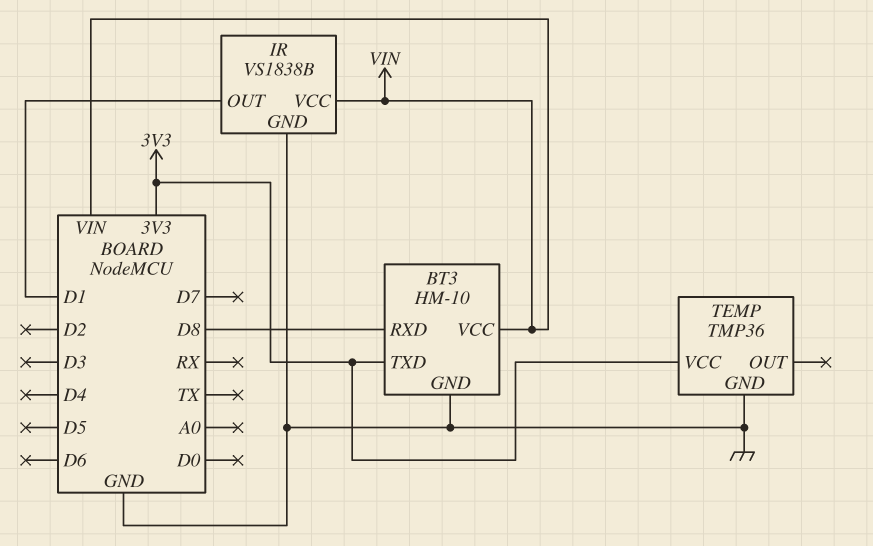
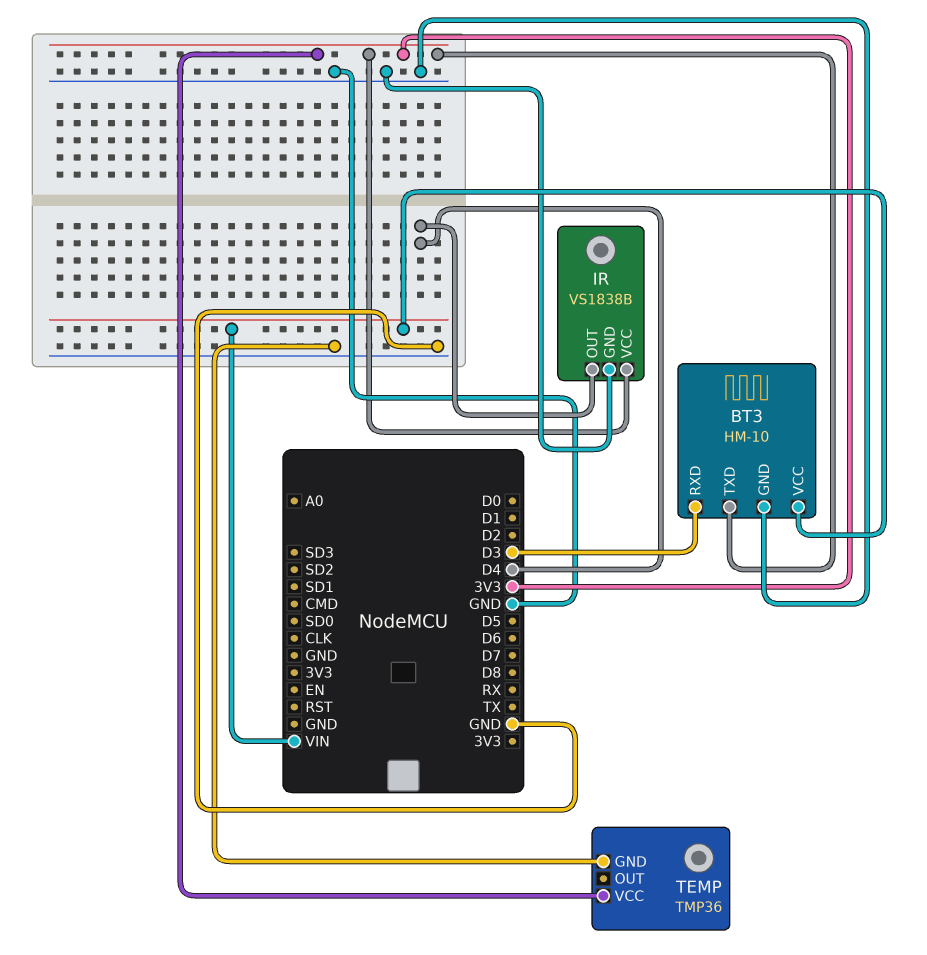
BT3 pin RXD: D8 -> D3
IR pin OUT: D1 -> D4
IR pin VCC: VIN -> 3V3

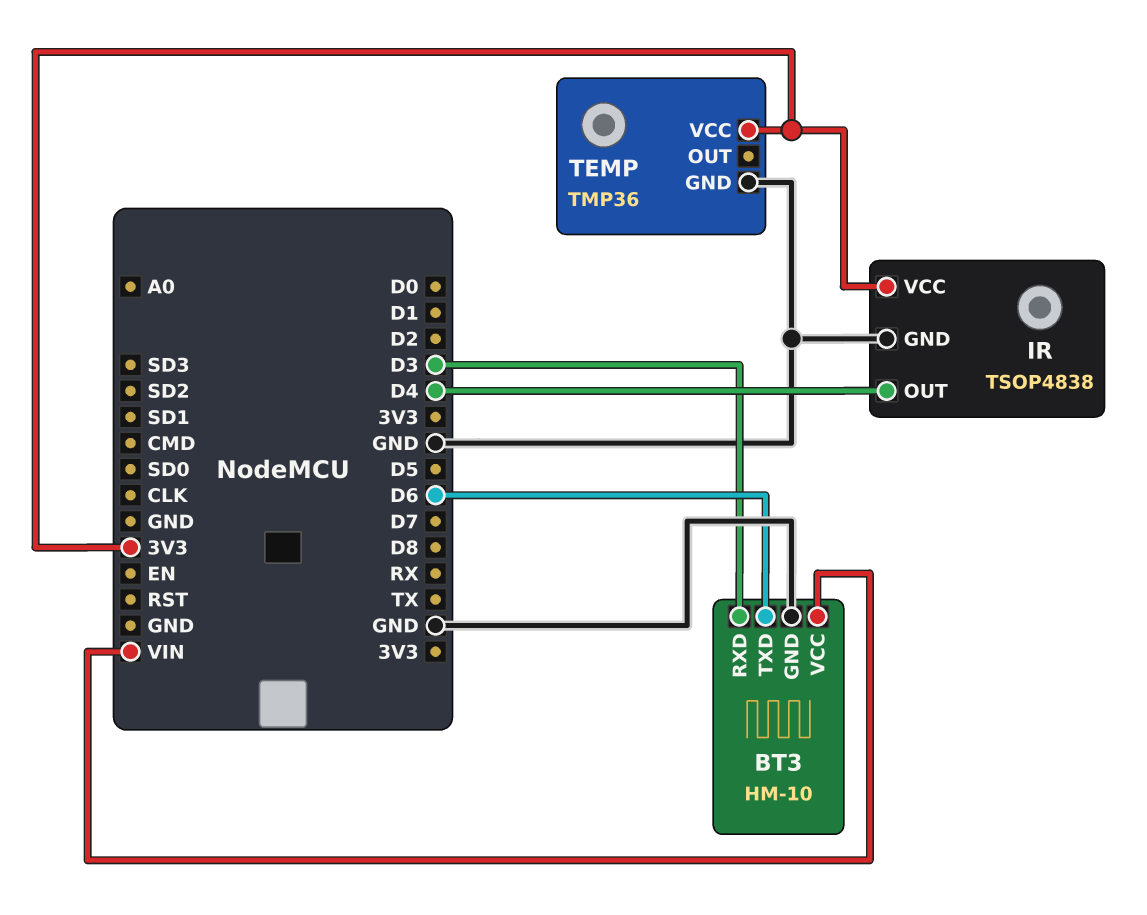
BT3 pin TXD: 3V3 -> D6
IR: VS1838B -> TSOP4838

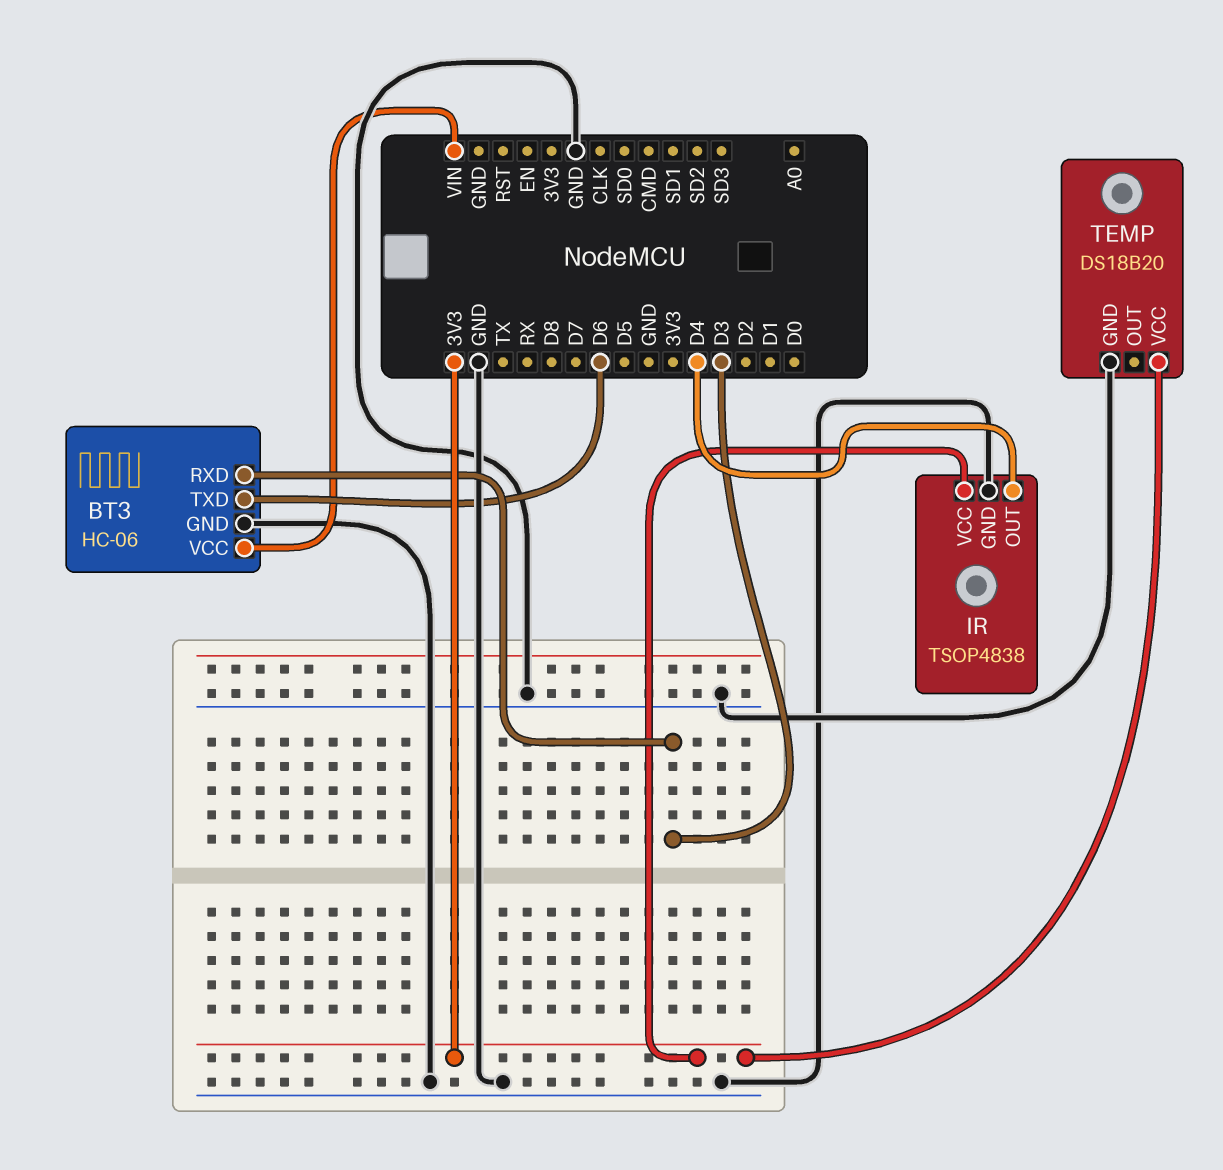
BT3: HM-10 -> HC-06
TEMP: TMP36 -> DS18B20

